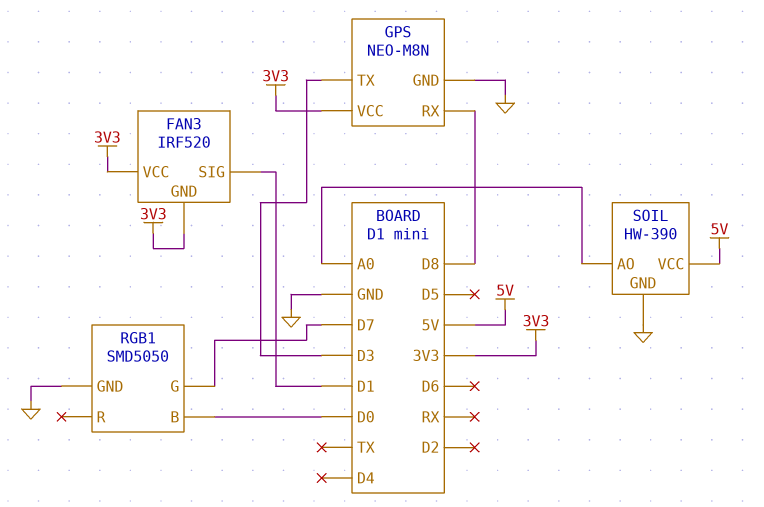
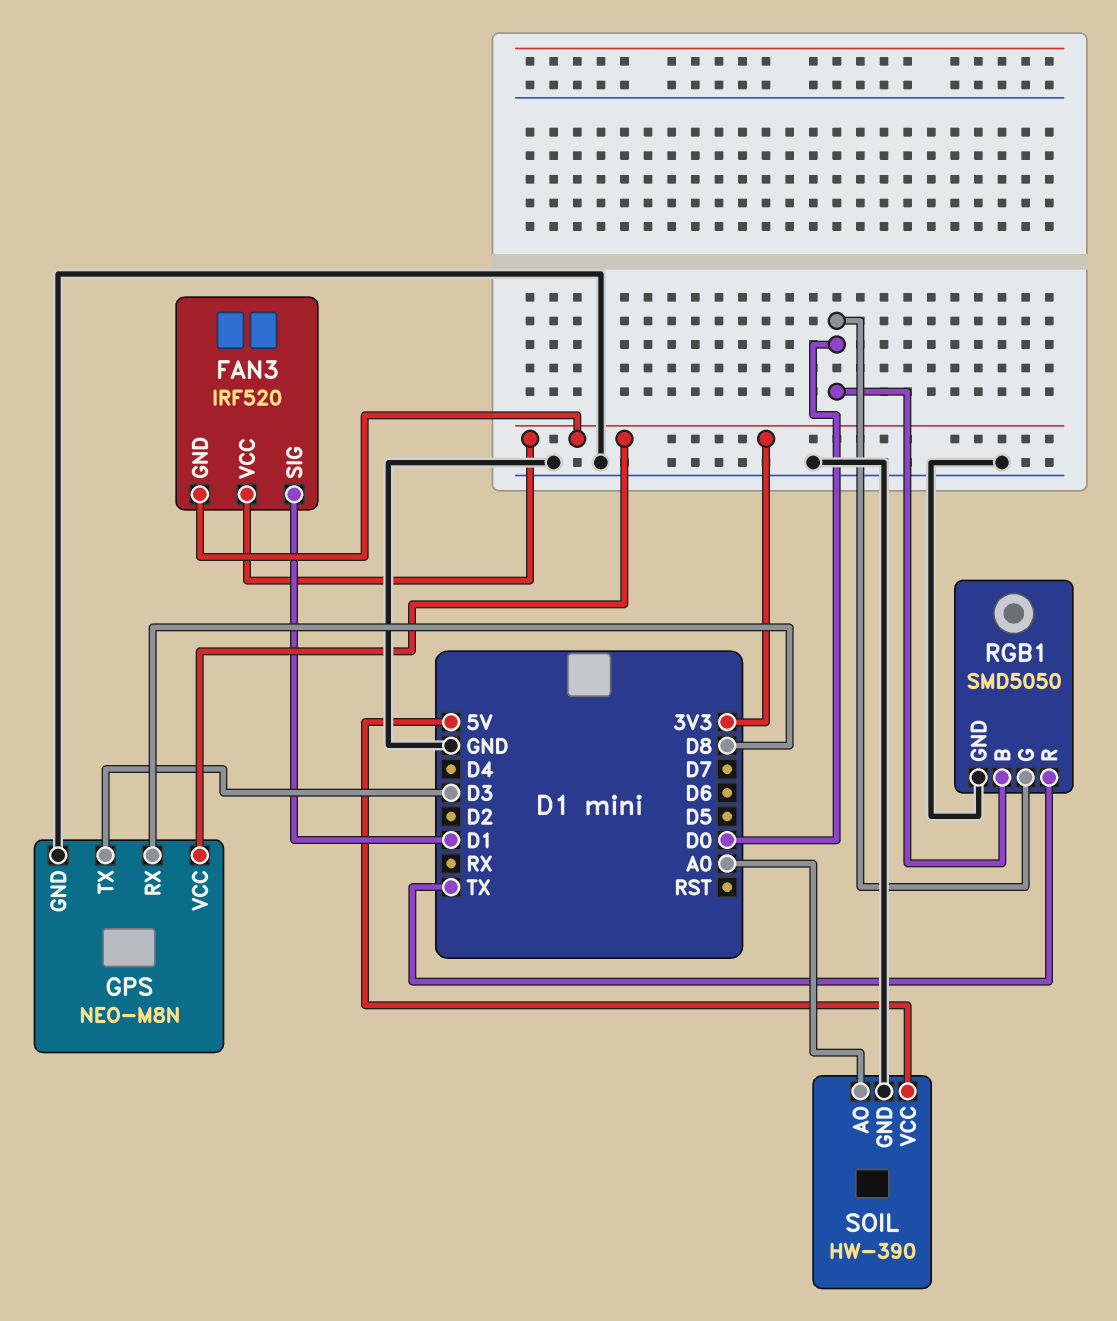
RGB1 pin G: D7 -> D0
RGB1 pin R: none -> TX

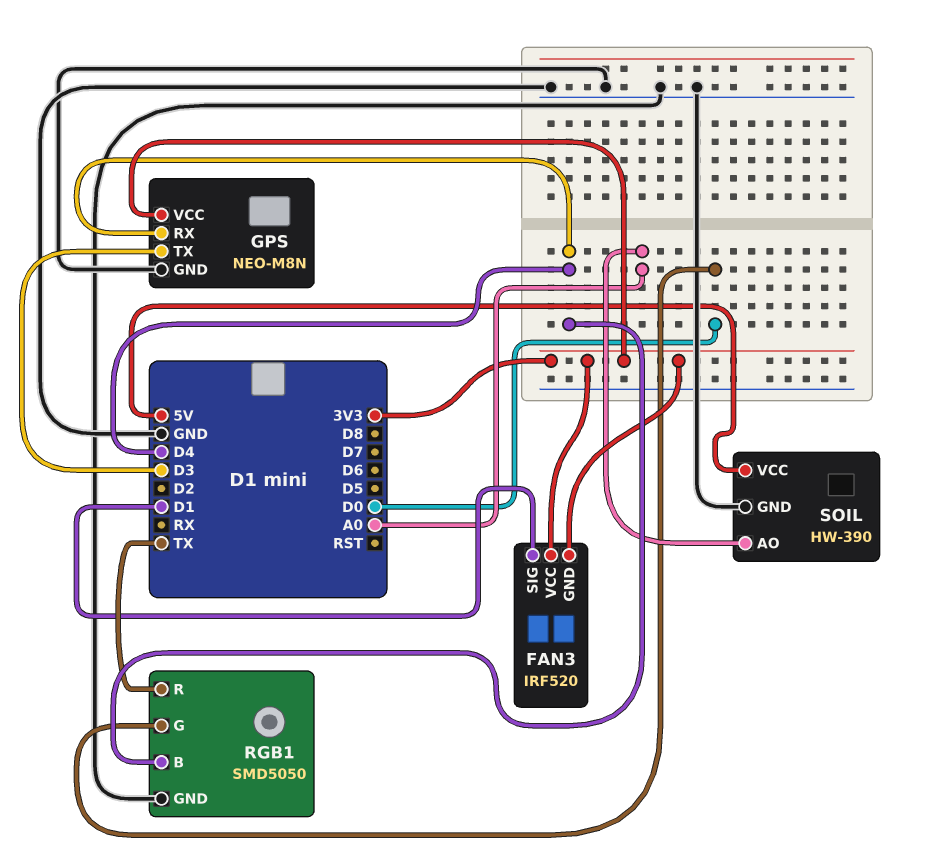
GPS pin RX: D8 -> D4
RGB1 pin B: D0 -> D4

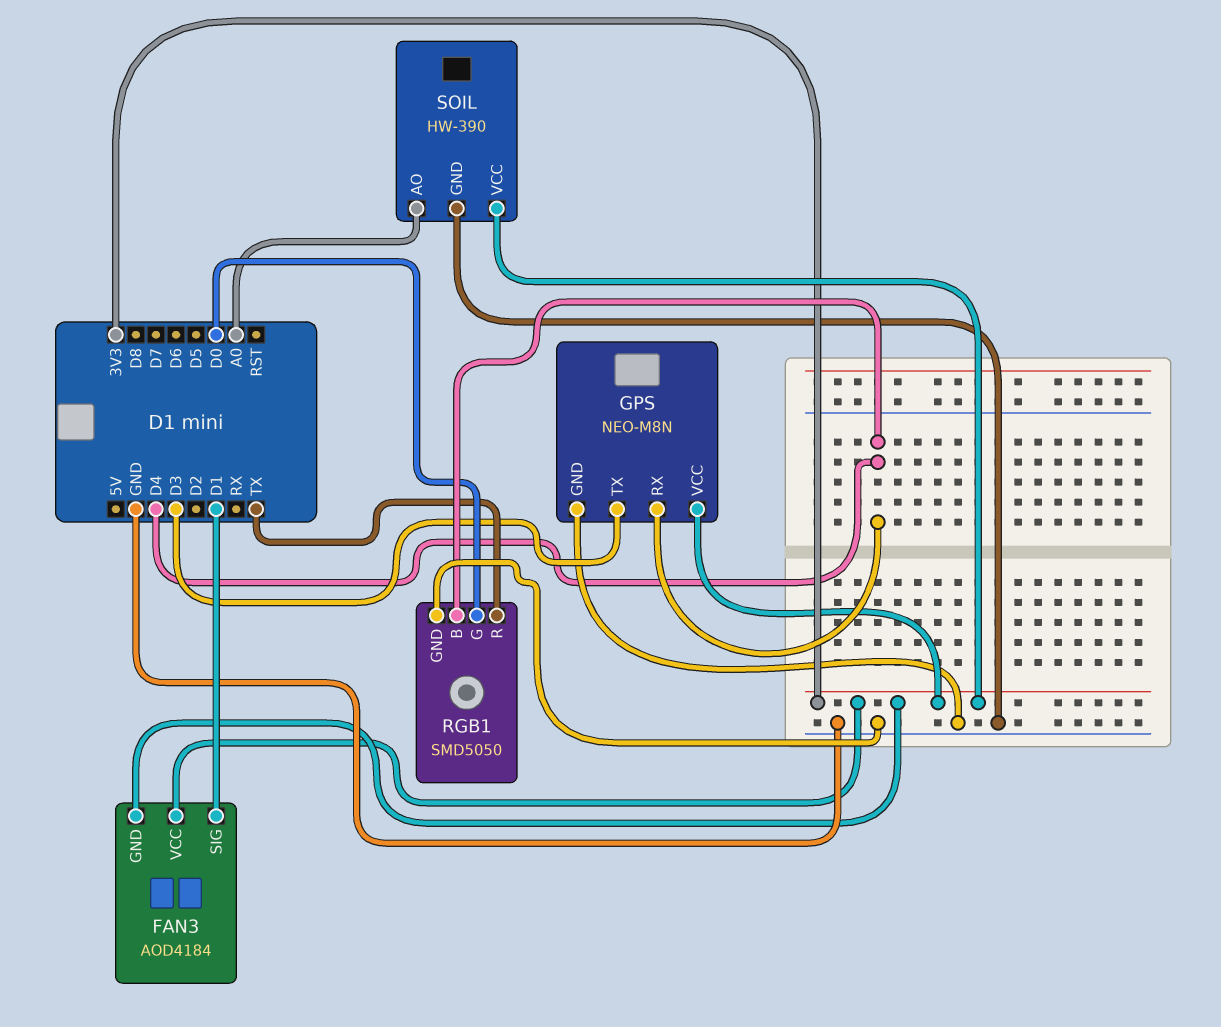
FAN3: IRF520 -> AOD4184
SOIL pin VCC: 5V -> 3V3

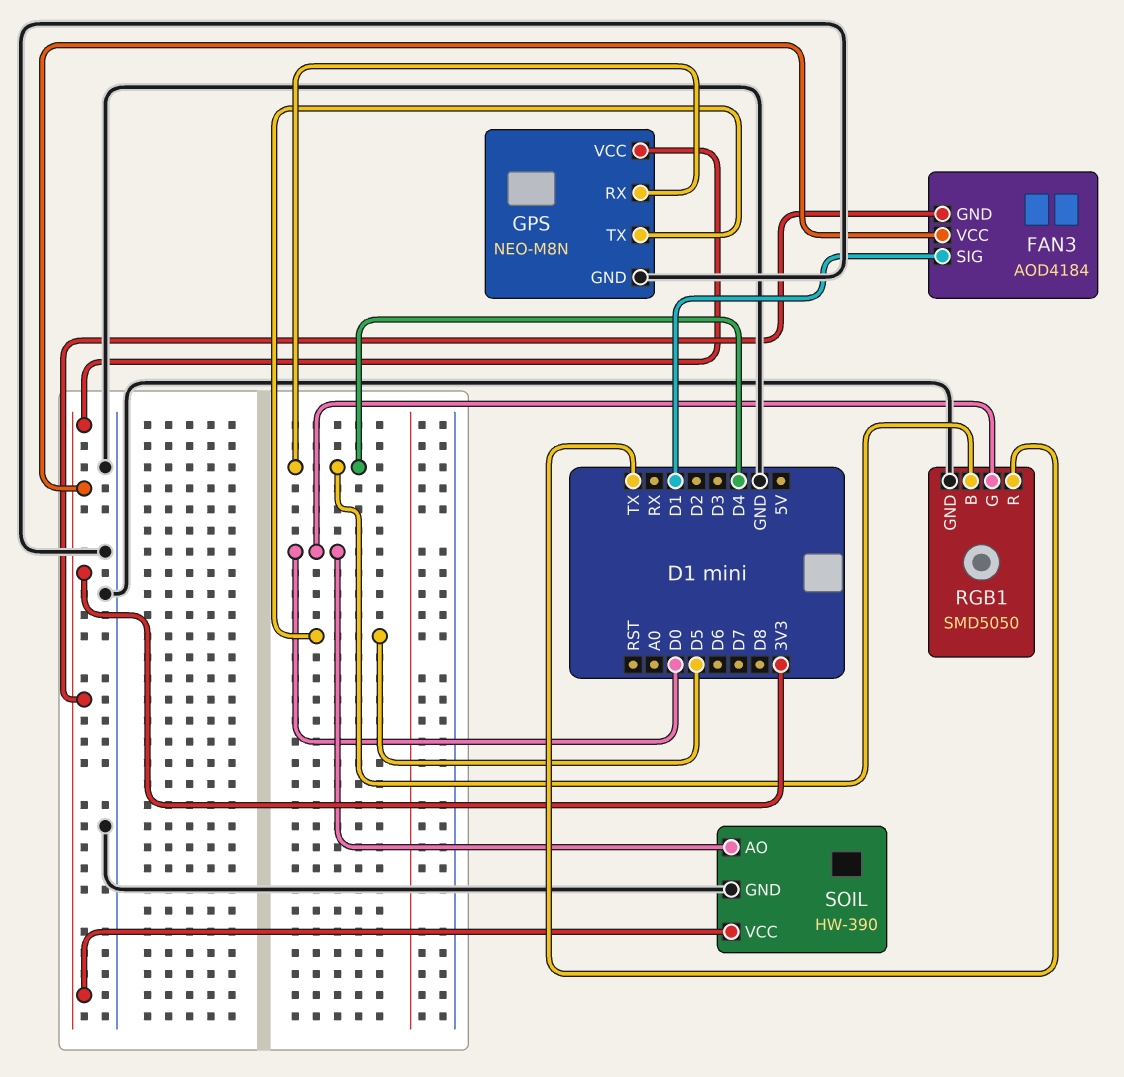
GPS pin TX: D3 -> D5
SOIL pin AO: A0 -> D0

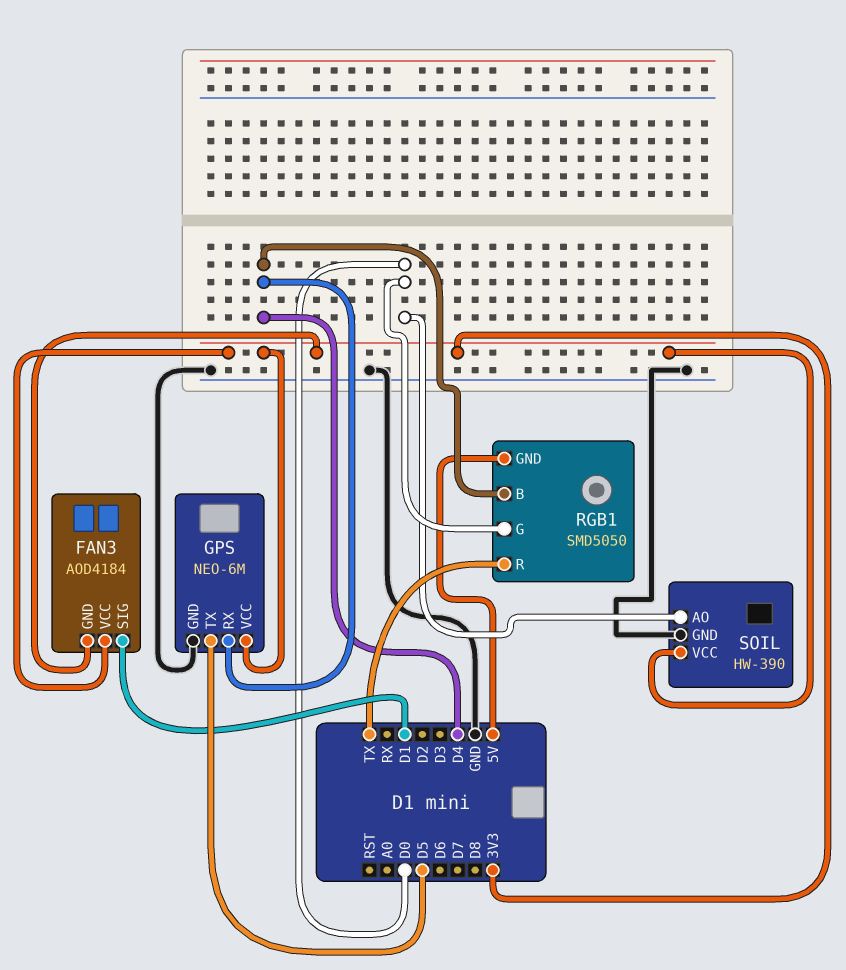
GPS: NEO-M8N -> NEO-6M
RGB1 pin GND: GND -> 5V

